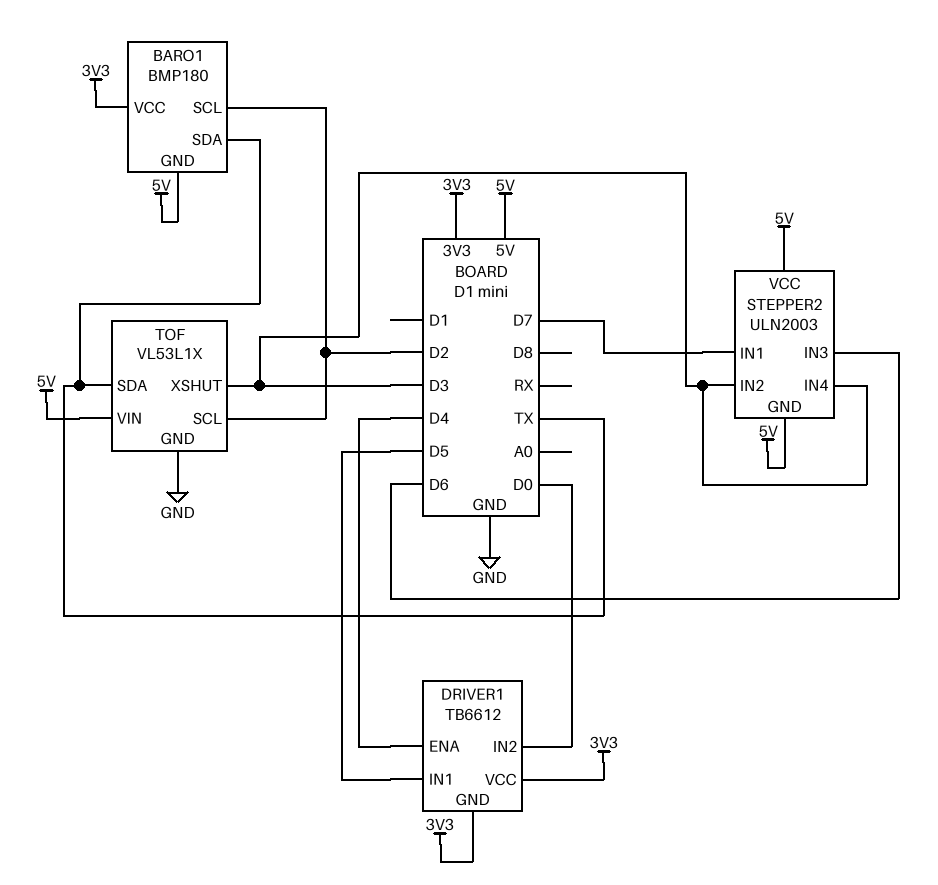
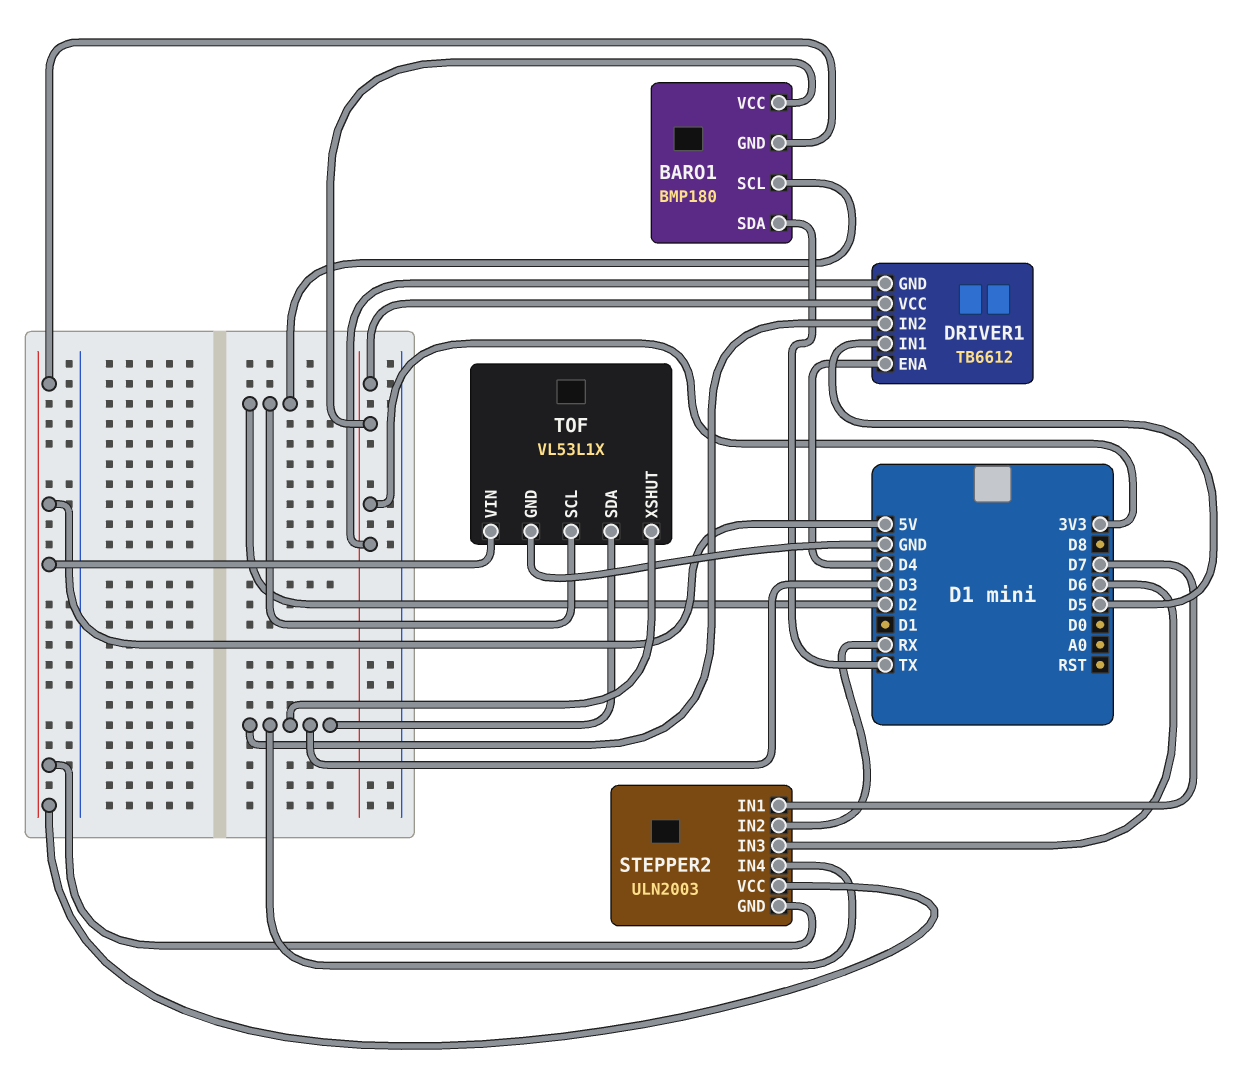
DRIVER1 pin IN2: D0 -> D3
STEPPER2 pin IN2: D3 -> RX
TOF pin SDA: TX -> D3

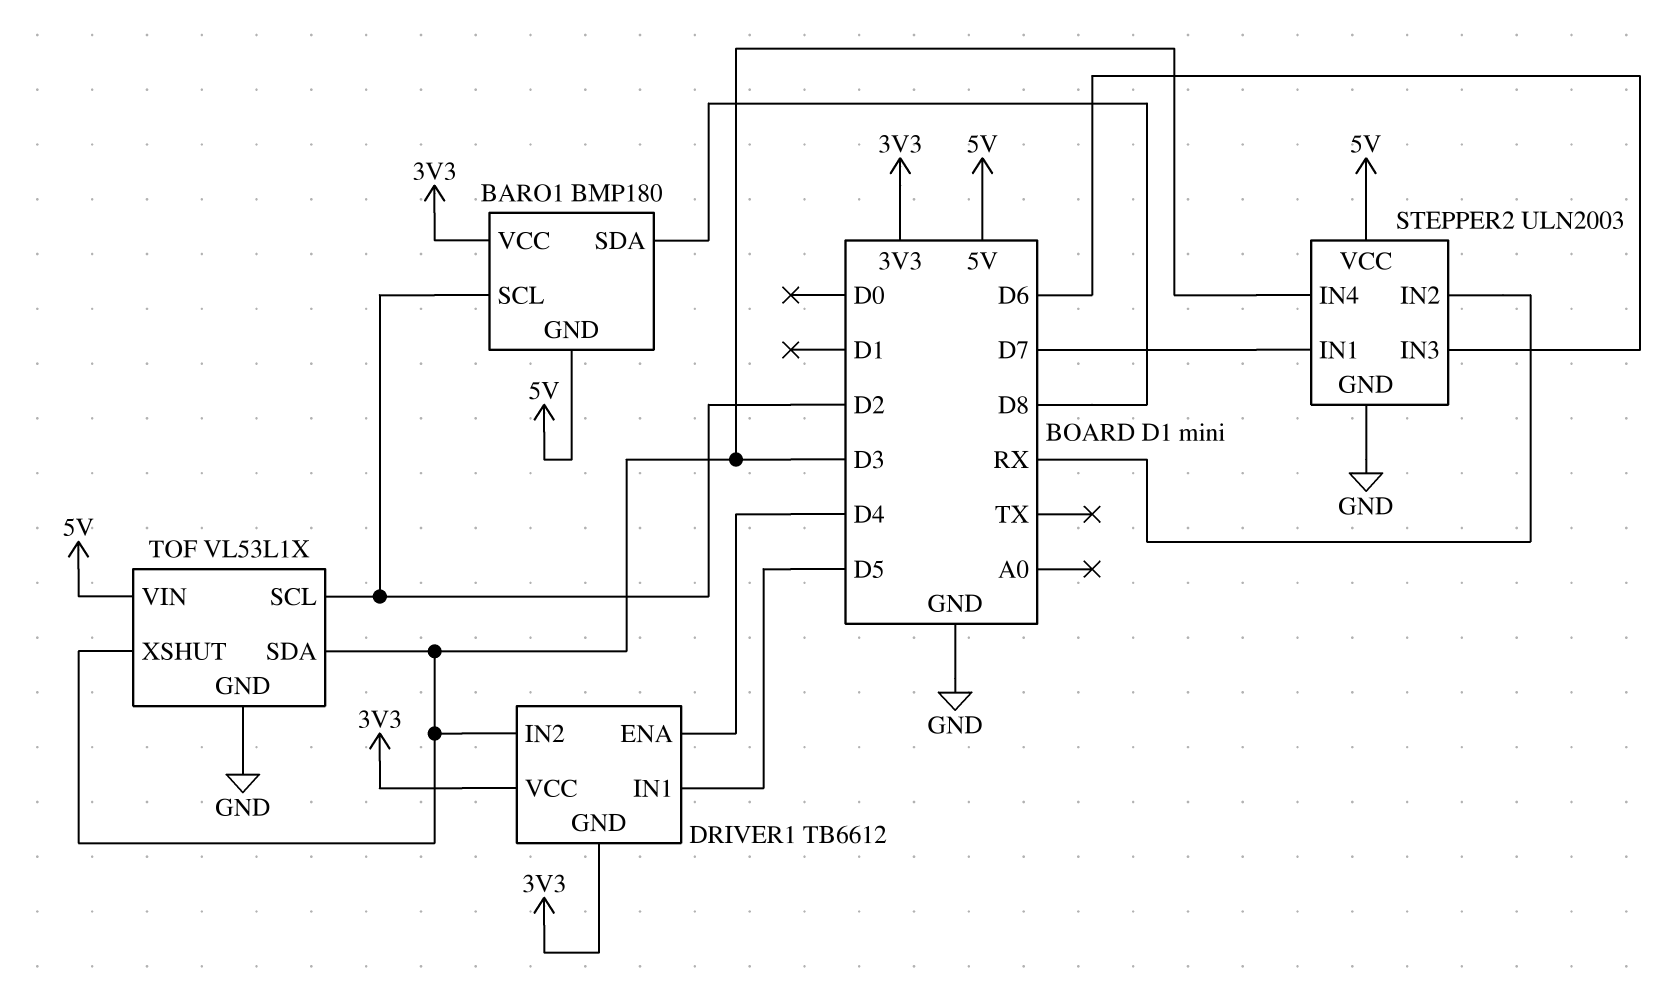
BARO1 pin SDA: TX -> D8
STEPPER2 pin GND: 5V -> GND

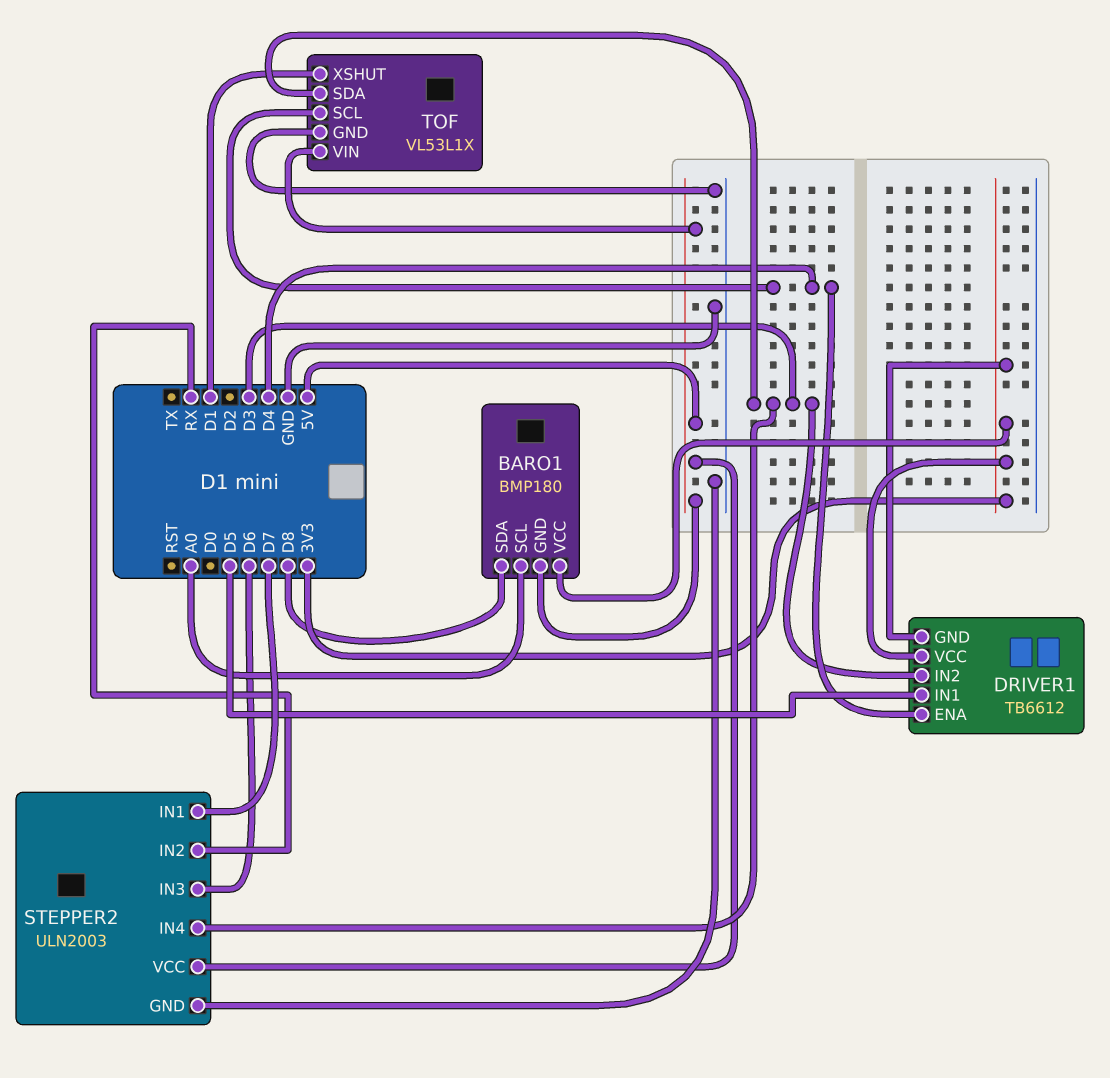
BARO1 pin SCL: D2 -> A0
TOF pin SCL: D2 -> D4
TOF pin XSHUT: D3 -> D1

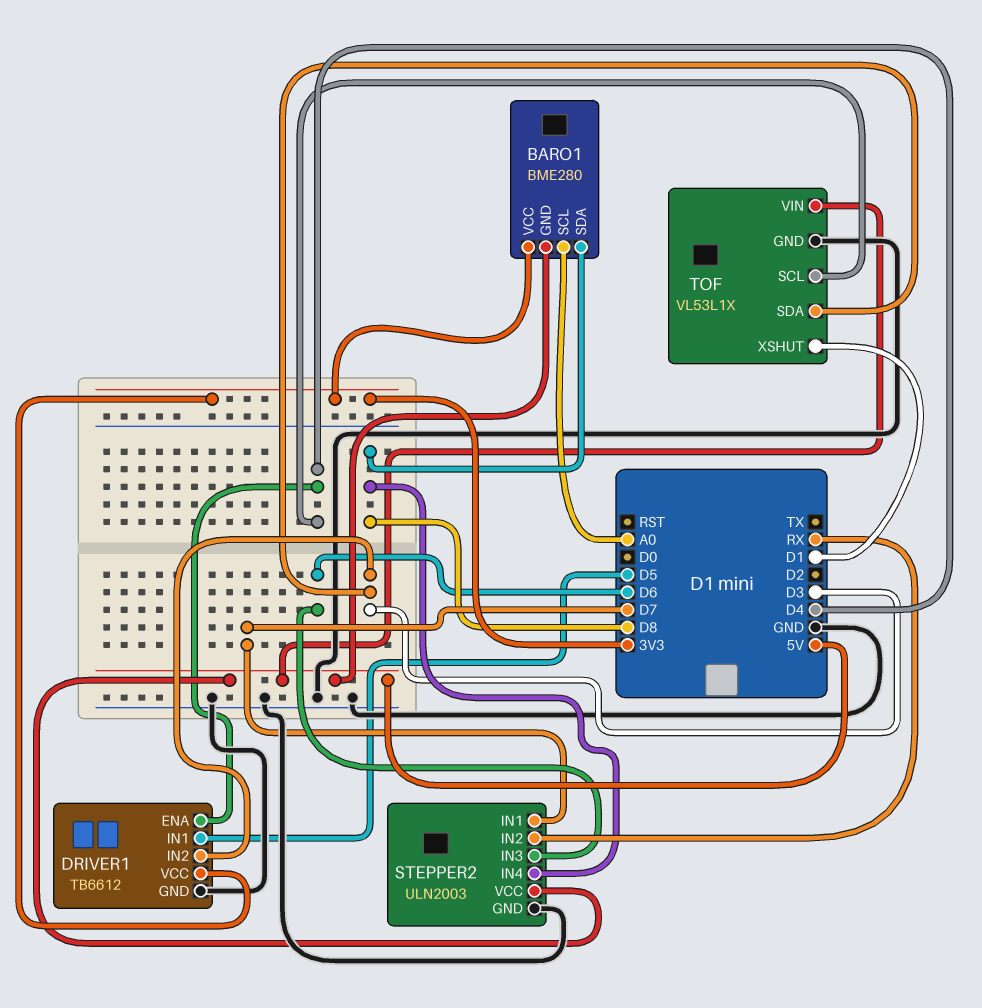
BARO1: BMP180 -> BME280
DRIVER1 pin GND: 3V3 -> GND
STEPPER2 pin IN4: D3 -> D8

